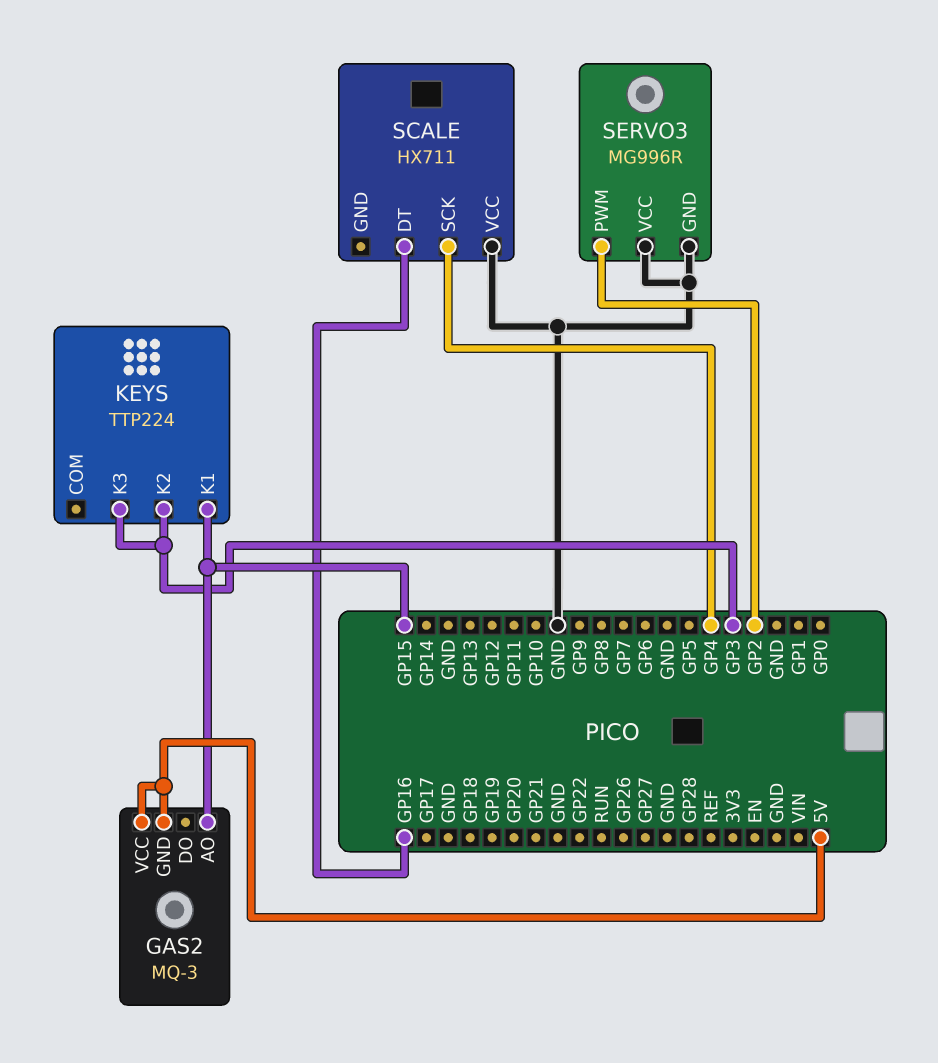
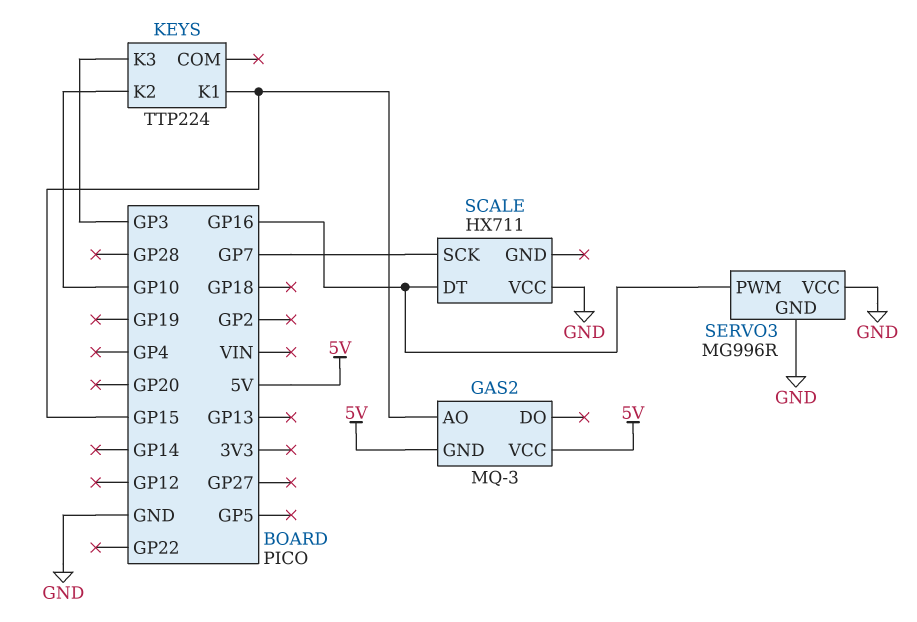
KEYS pin K2: GP3 -> GP10
SCALE pin SCK: GP4 -> GP7
SERVO3 pin PWM: GP2 -> GP16

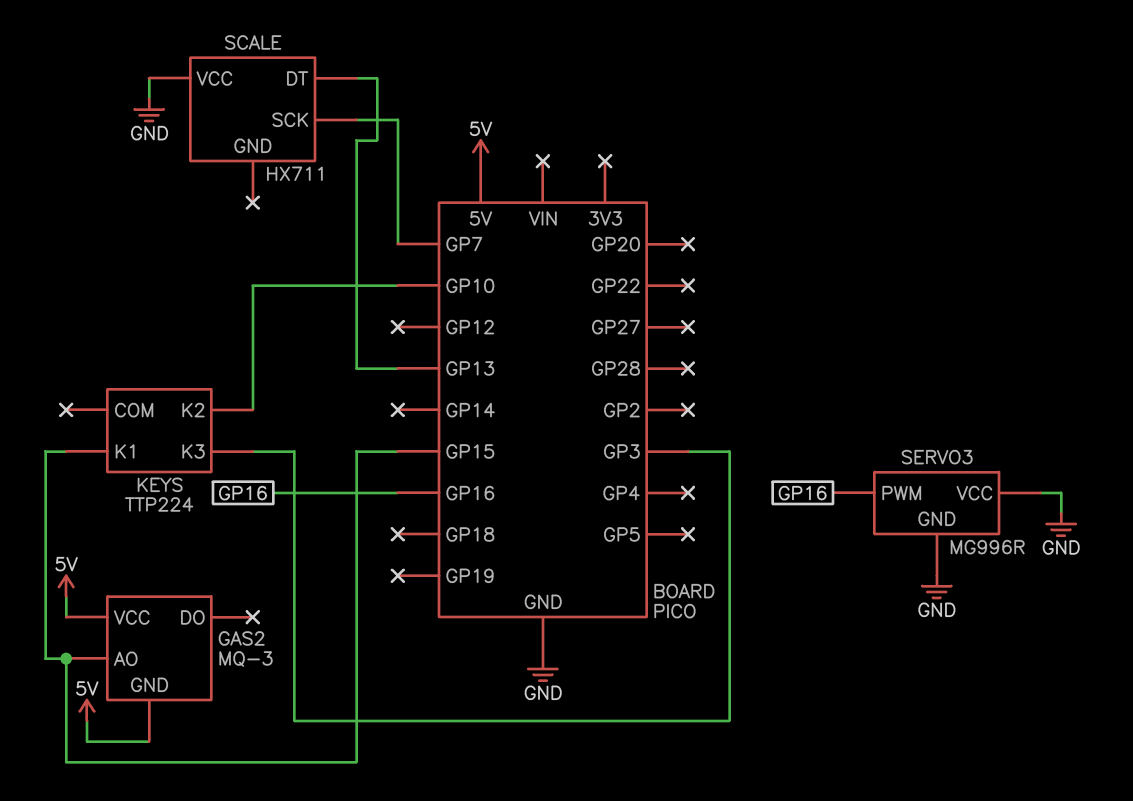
SCALE pin DT: GP16 -> GP13

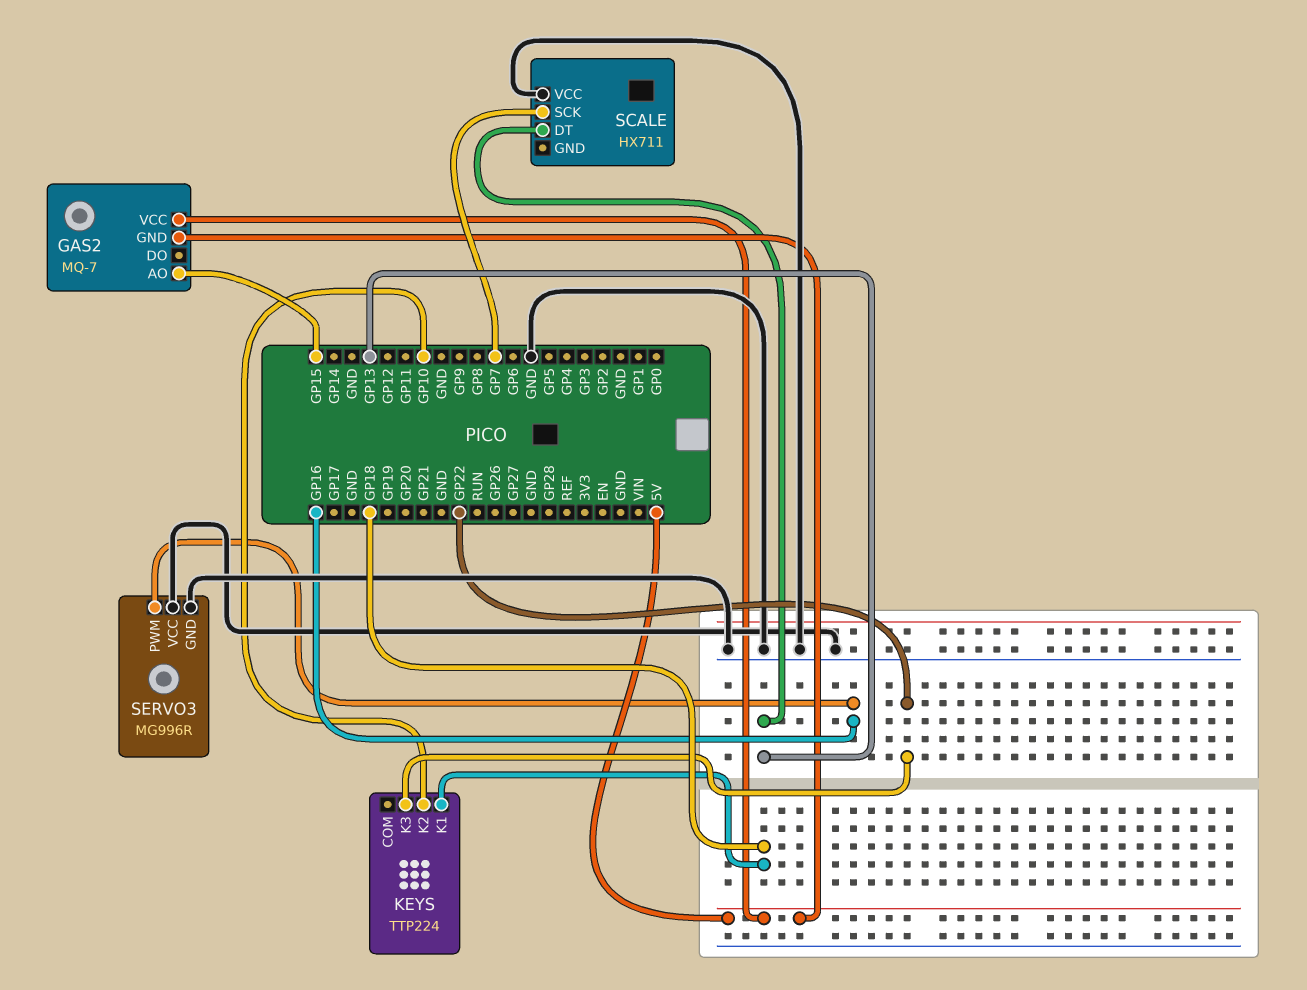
GAS2: MQ-3 -> MQ-7
KEYS pin K1: GP15 -> GP18
KEYS pin K3: GP3 -> GP22

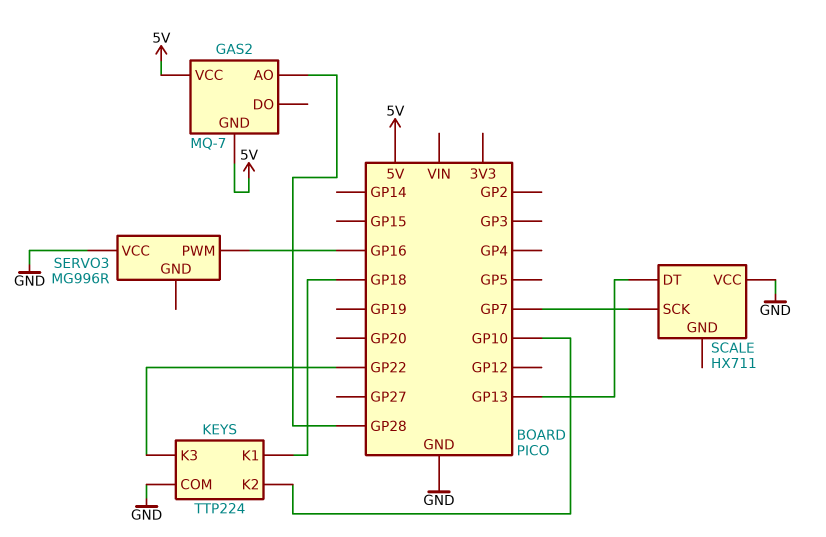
GAS2 pin AO: GP15 -> GP28
KEYS pin COM: none -> GND
SERVO3 pin GND: GND -> none

